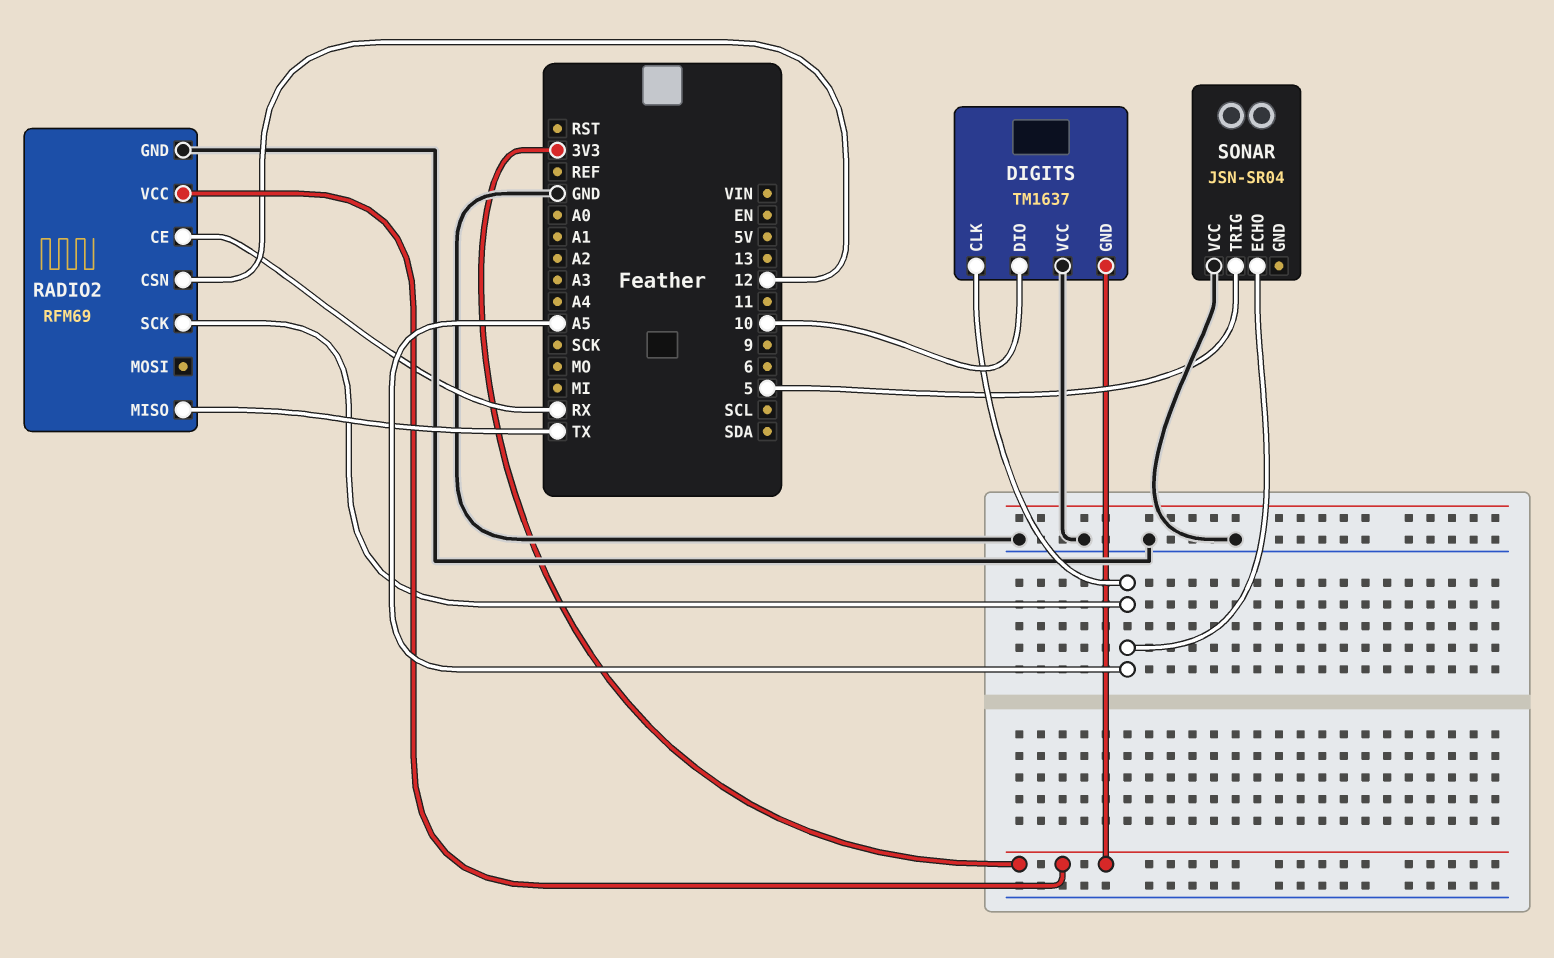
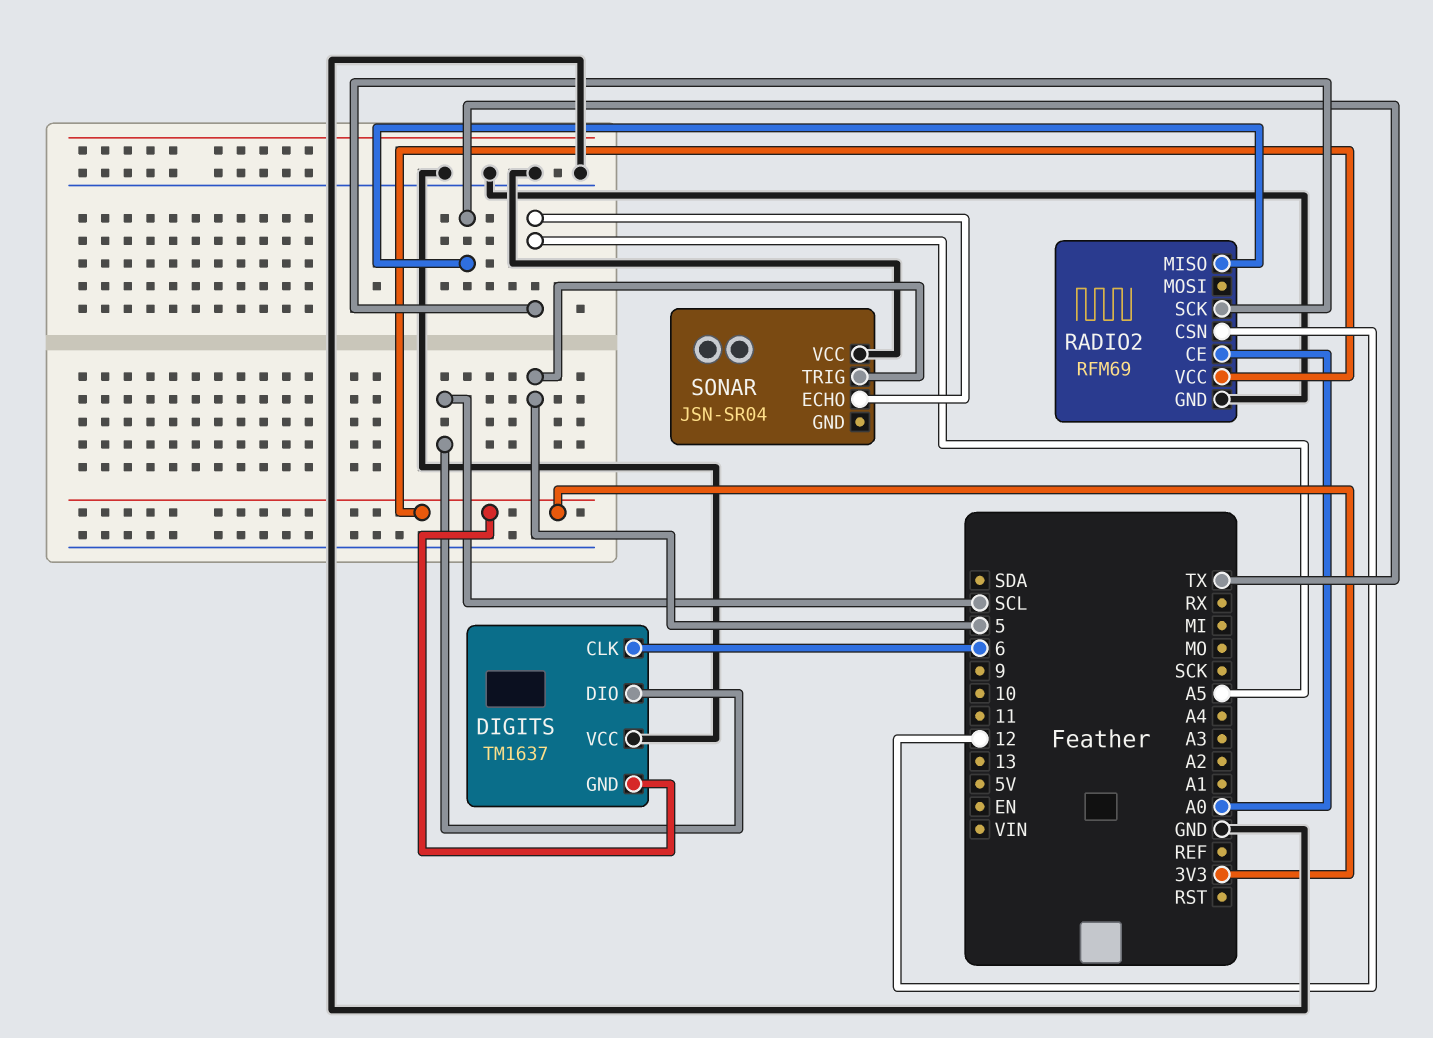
DIGITS pin CLK: A5 -> 6
DIGITS pin DIO: 10 -> SCL
RADIO2 pin CE: RX -> A0

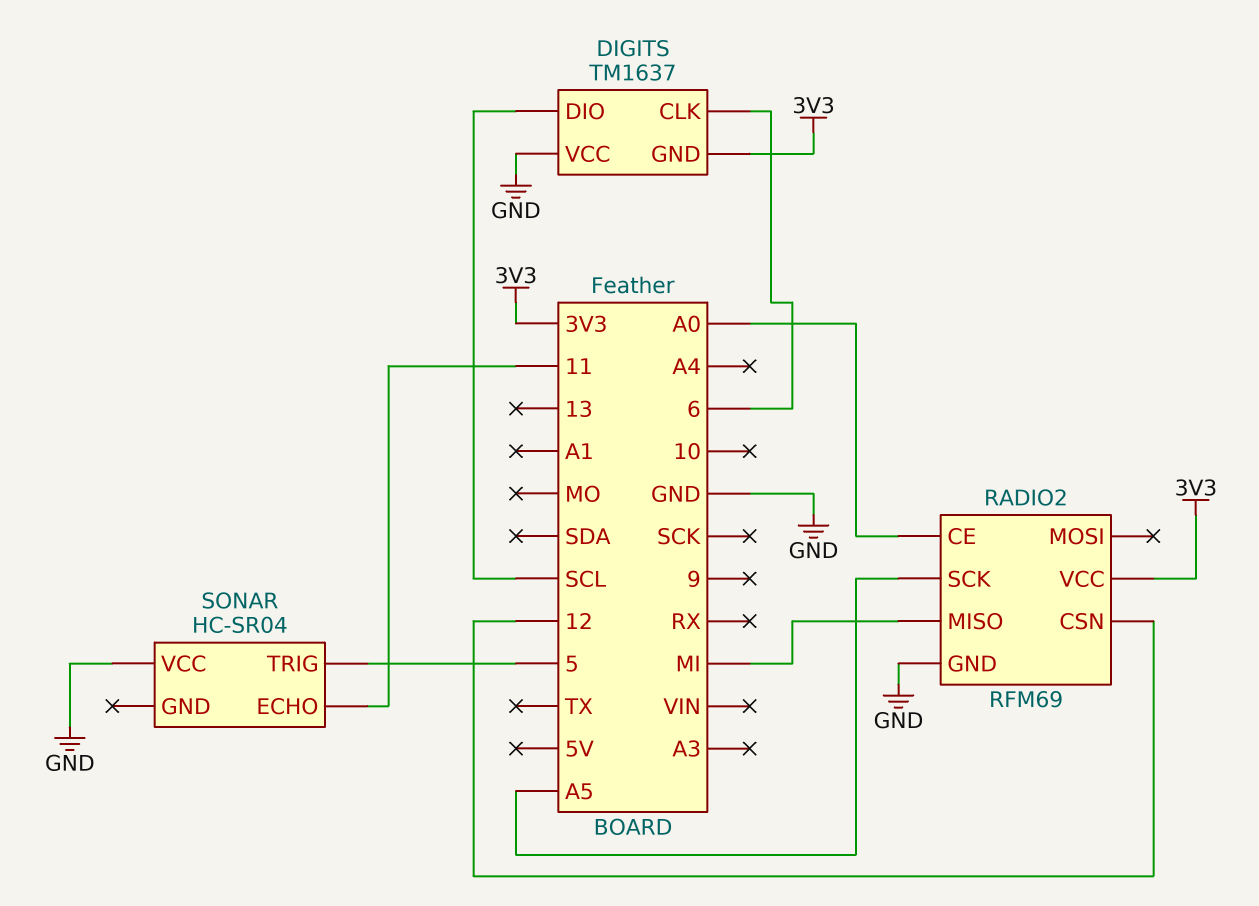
RADIO2 pin MISO: TX -> MI
SONAR: JSN-SR04 -> HC-SR04
SONAR pin ECHO: A5 -> 11

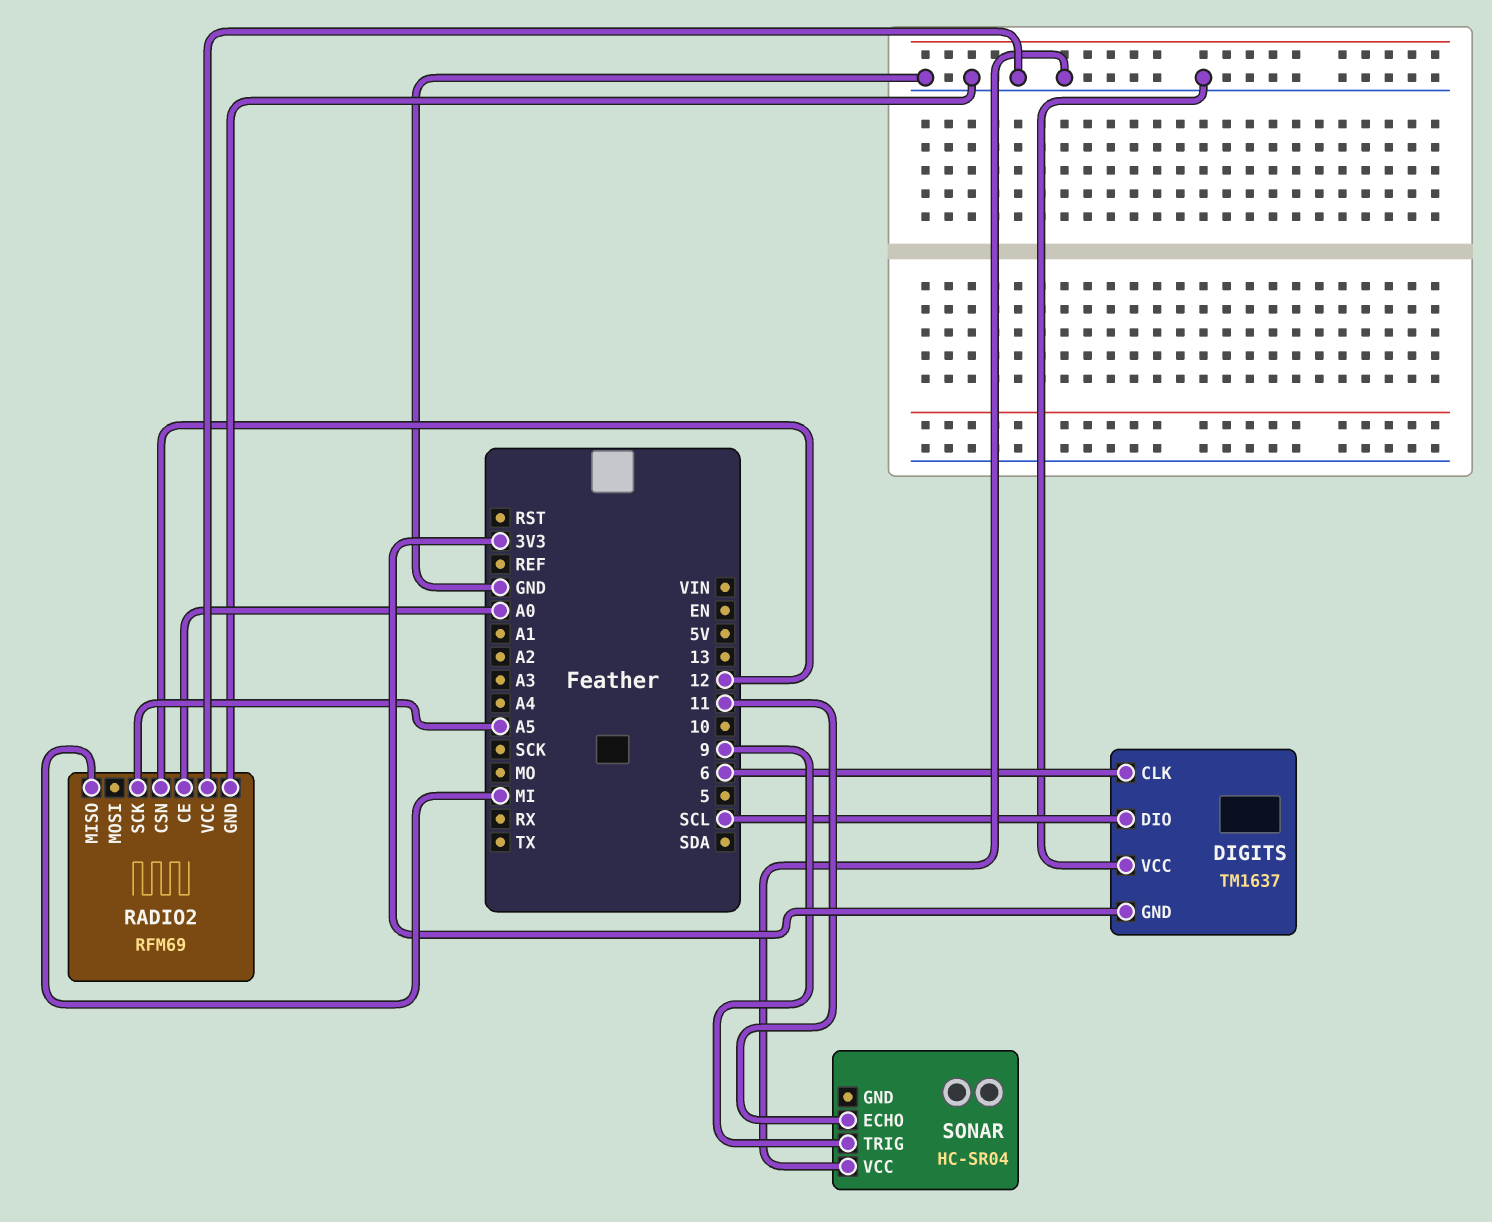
RADIO2 pin VCC: 3V3 -> GND
SONAR pin TRIG: 5 -> 9

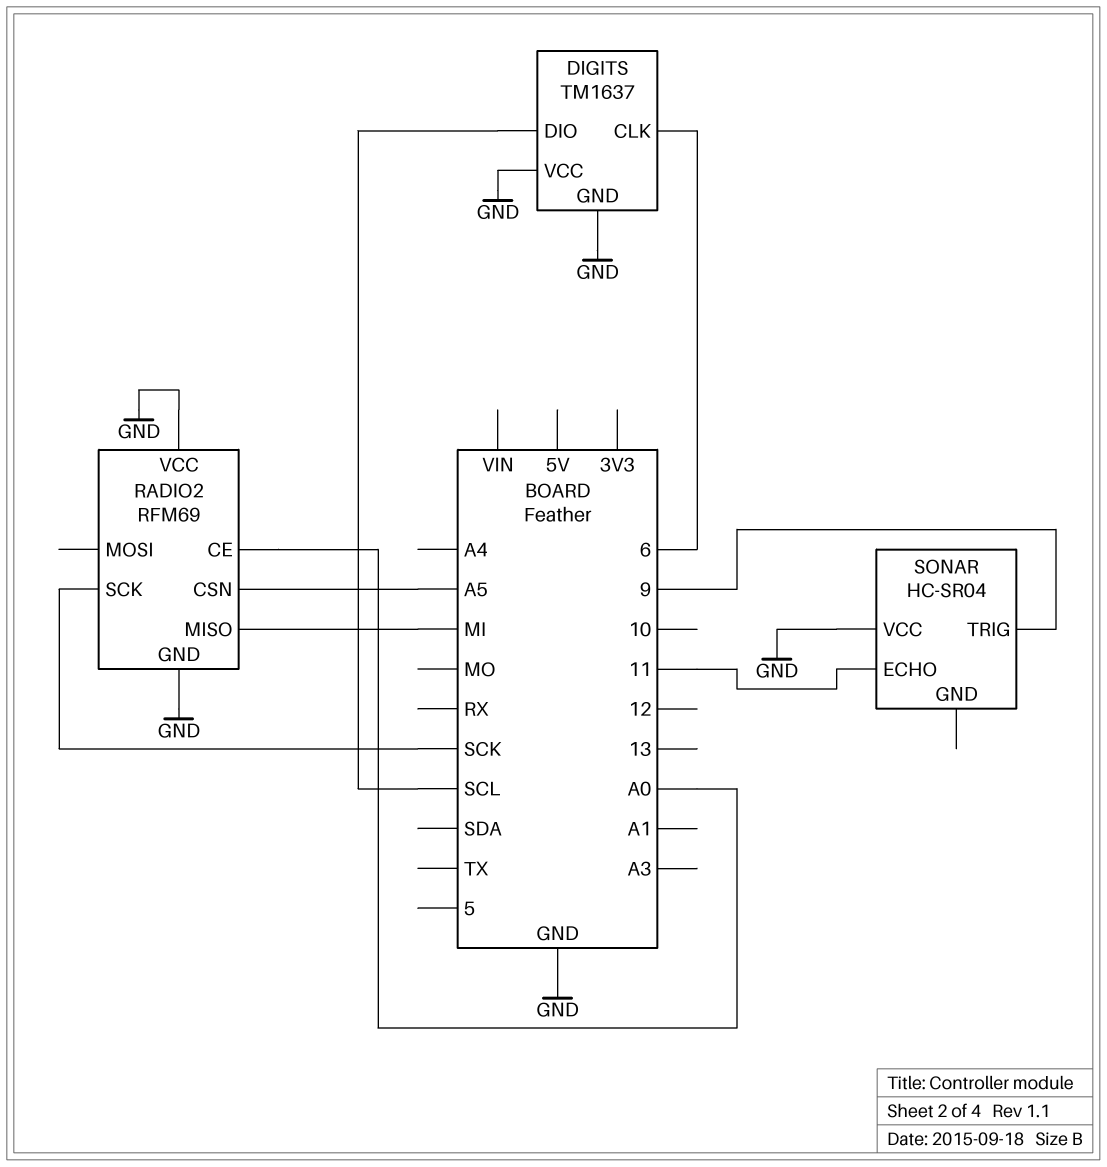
DIGITS pin GND: 3V3 -> GND
RADIO2 pin CSN: 12 -> A5
RADIO2 pin SCK: A5 -> SCK

